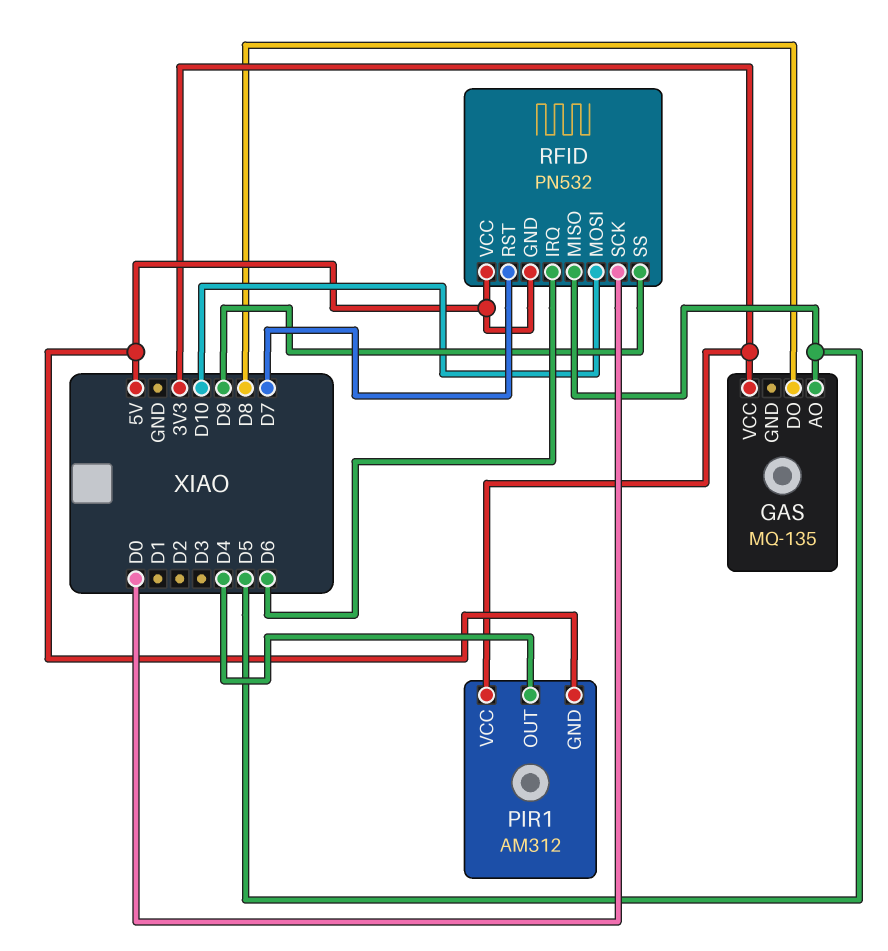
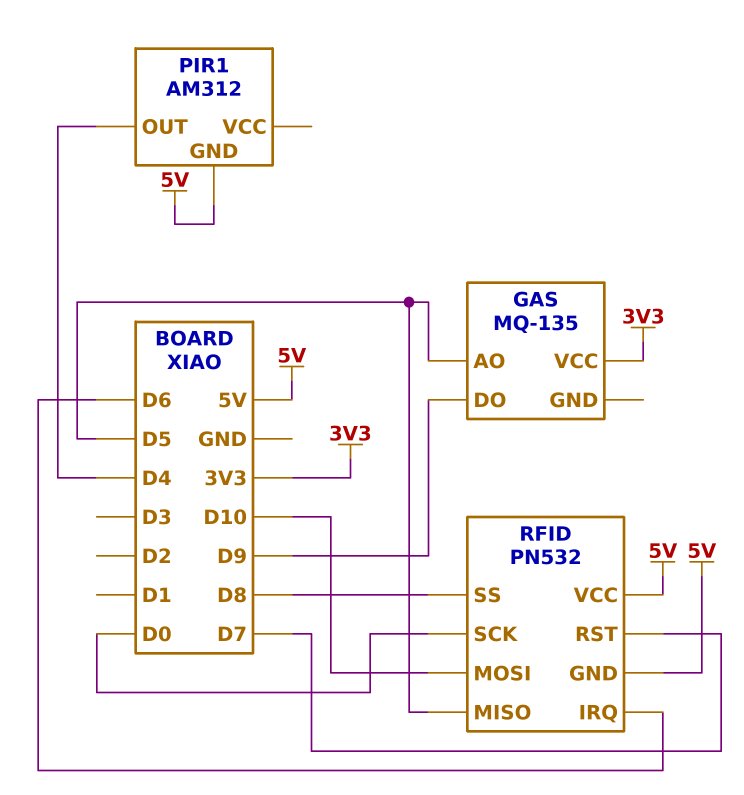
GAS pin DO: D8 -> D9
PIR1 pin VCC: 3V3 -> none
RFID pin SS: D9 -> D8

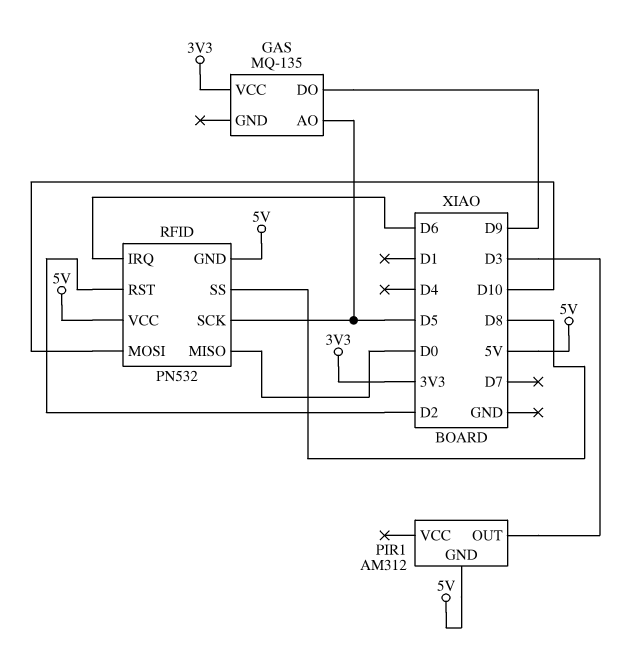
PIR1 pin OUT: D4 -> D3
RFID pin MISO: D5 -> D0
RFID pin RST: D7 -> D2
RFID pin SCK: D0 -> D5

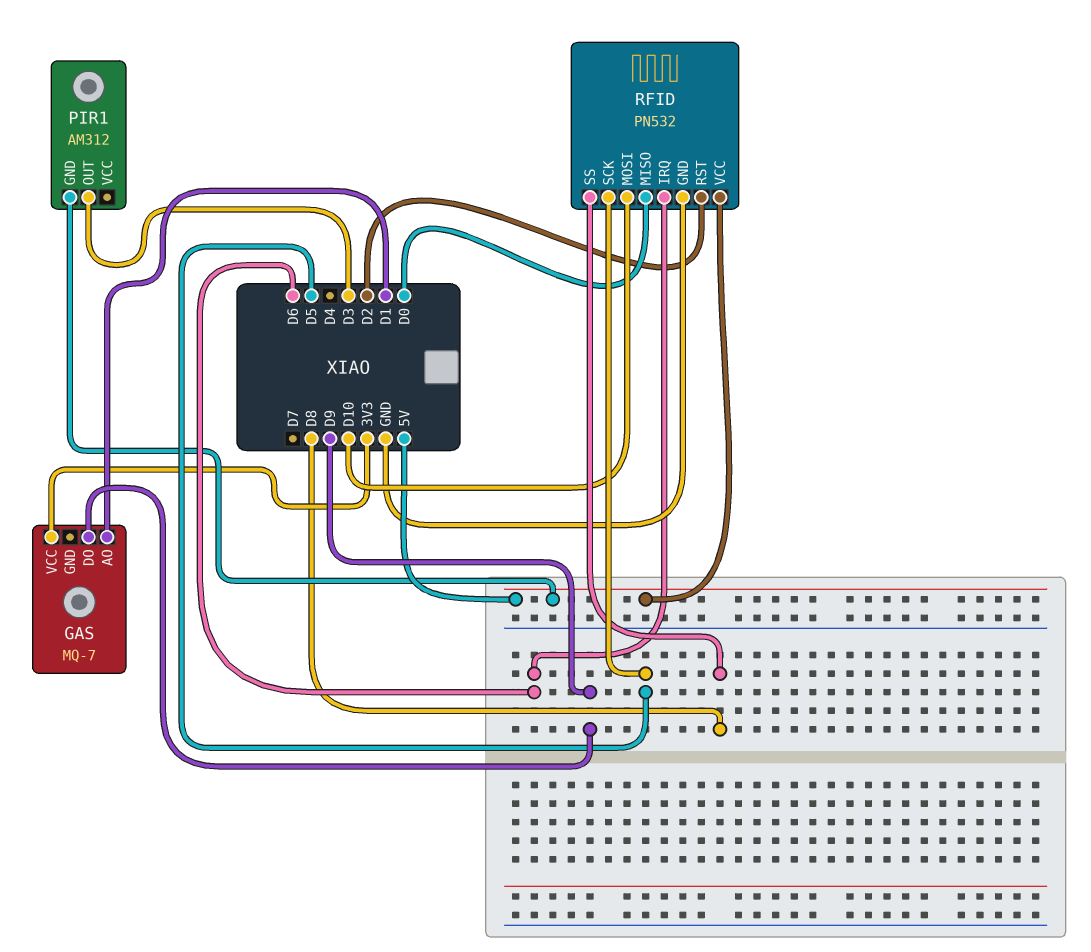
GAS: MQ-135 -> MQ-7
GAS pin AO: D5 -> D1
RFID pin GND: 5V -> GND

